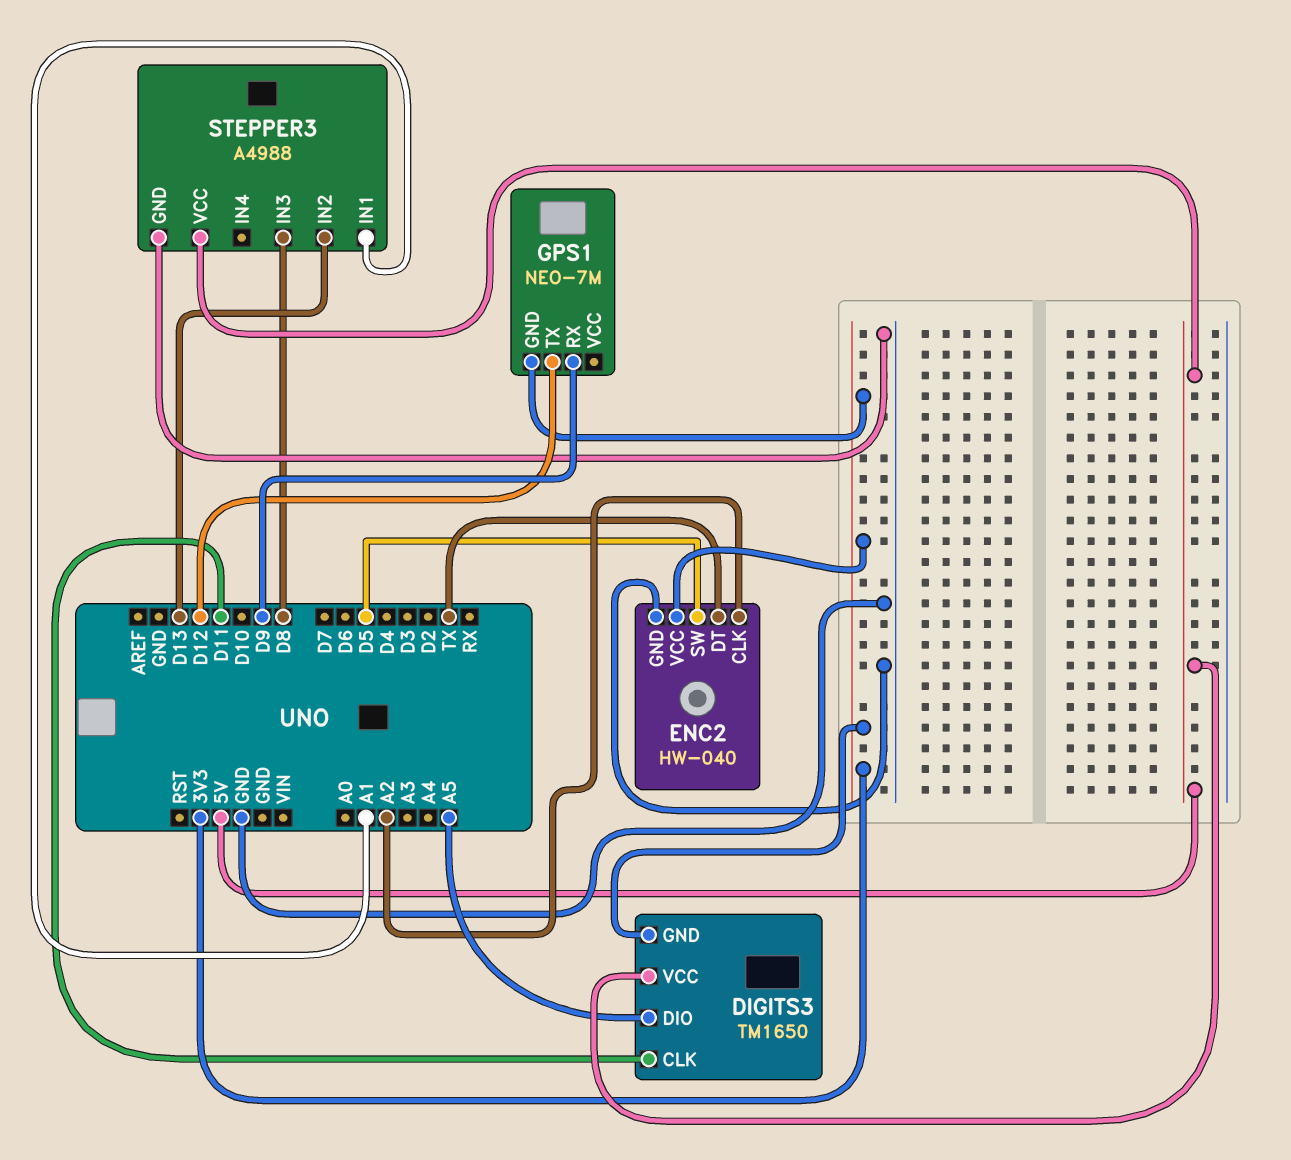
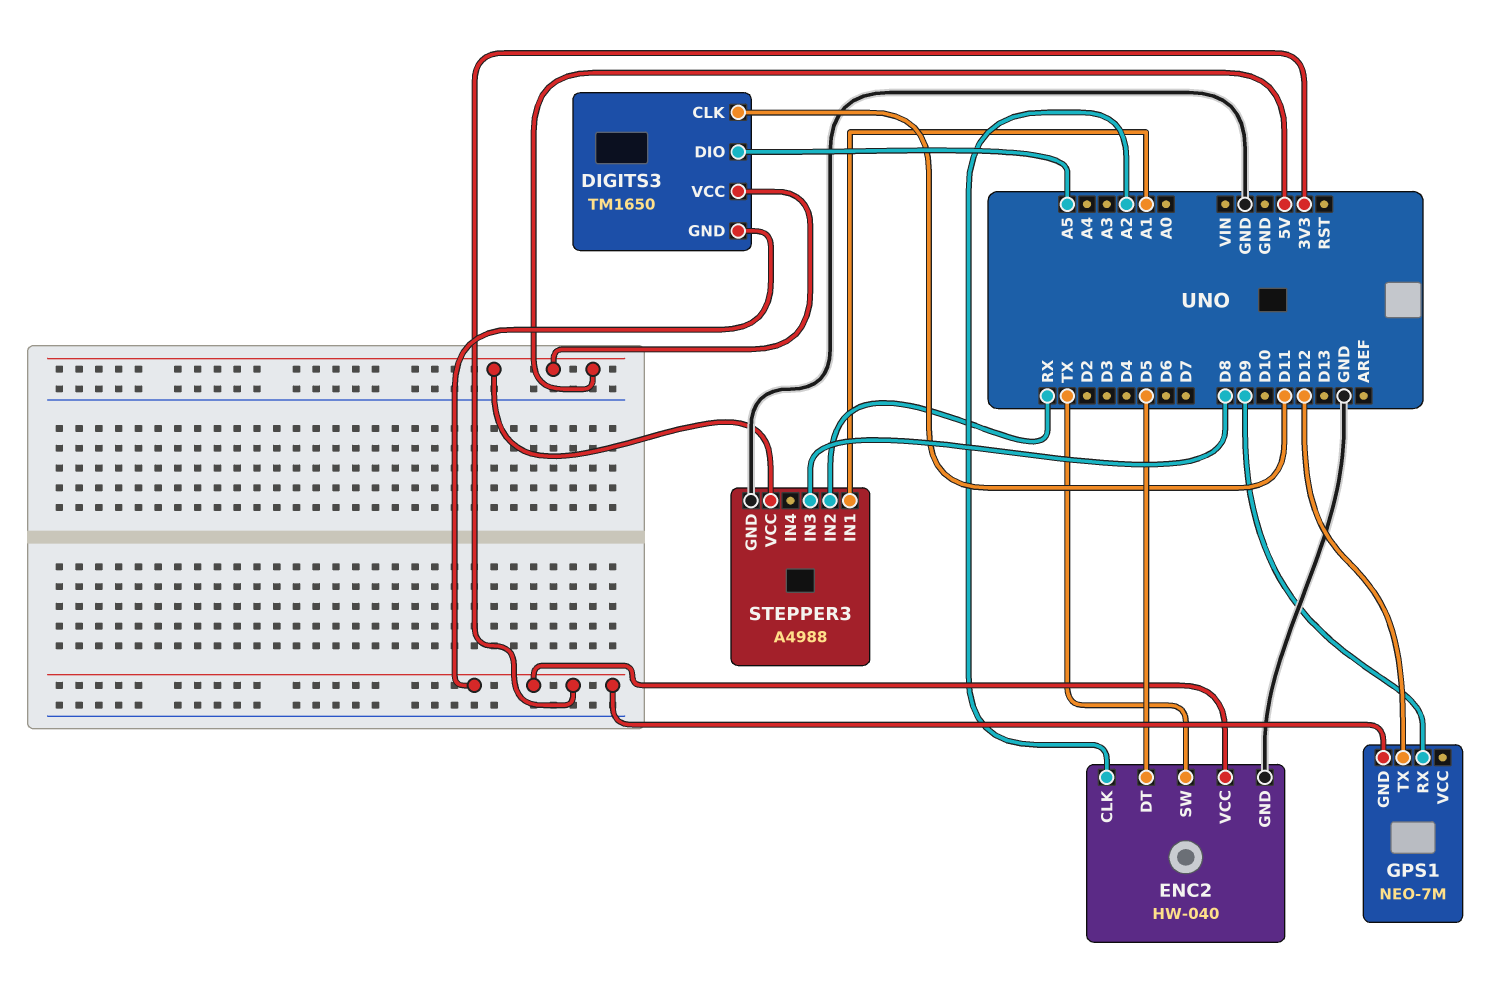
ENC2 pin DT: TX -> D5
ENC2 pin SW: D5 -> TX
STEPPER3 pin IN2: D13 -> RX

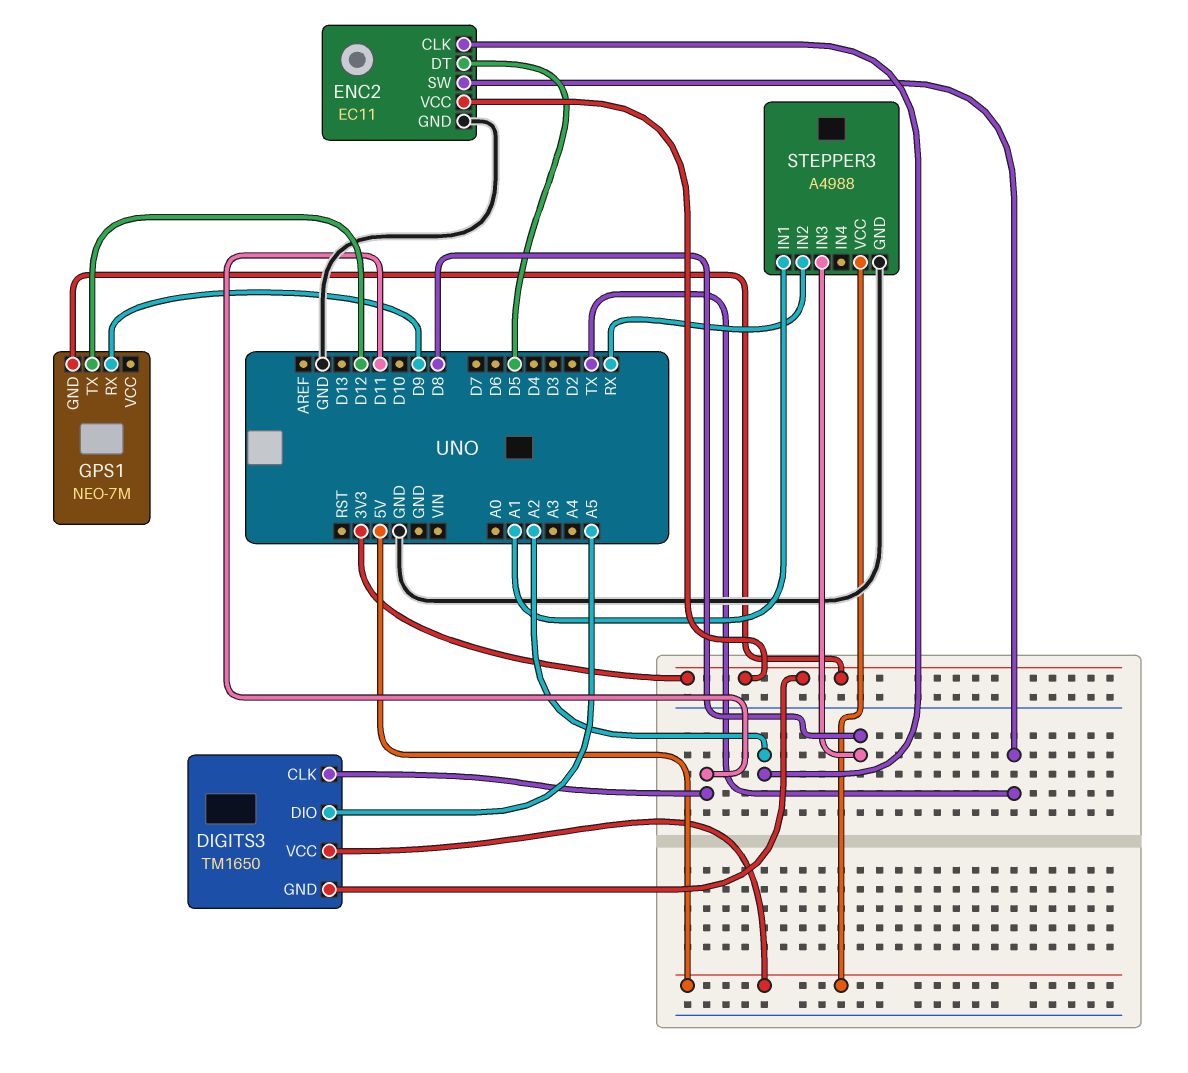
ENC2: HW-040 -> EC11

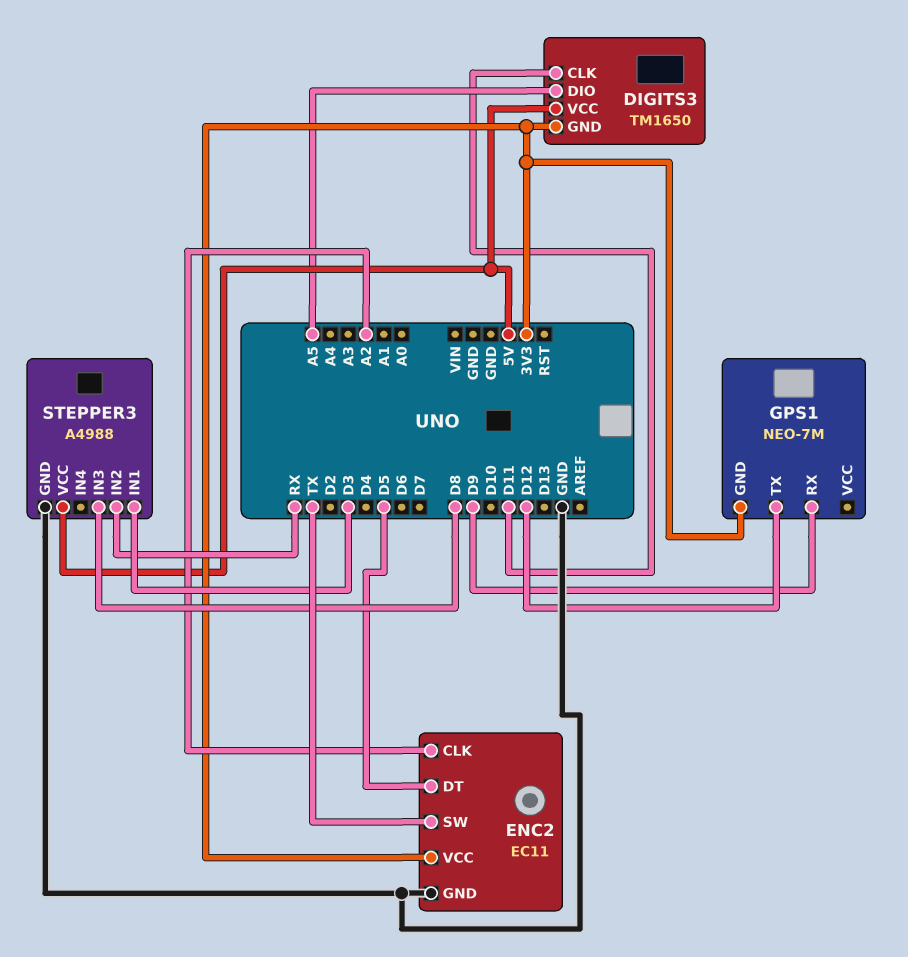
STEPPER3 pin IN1: A1 -> D3

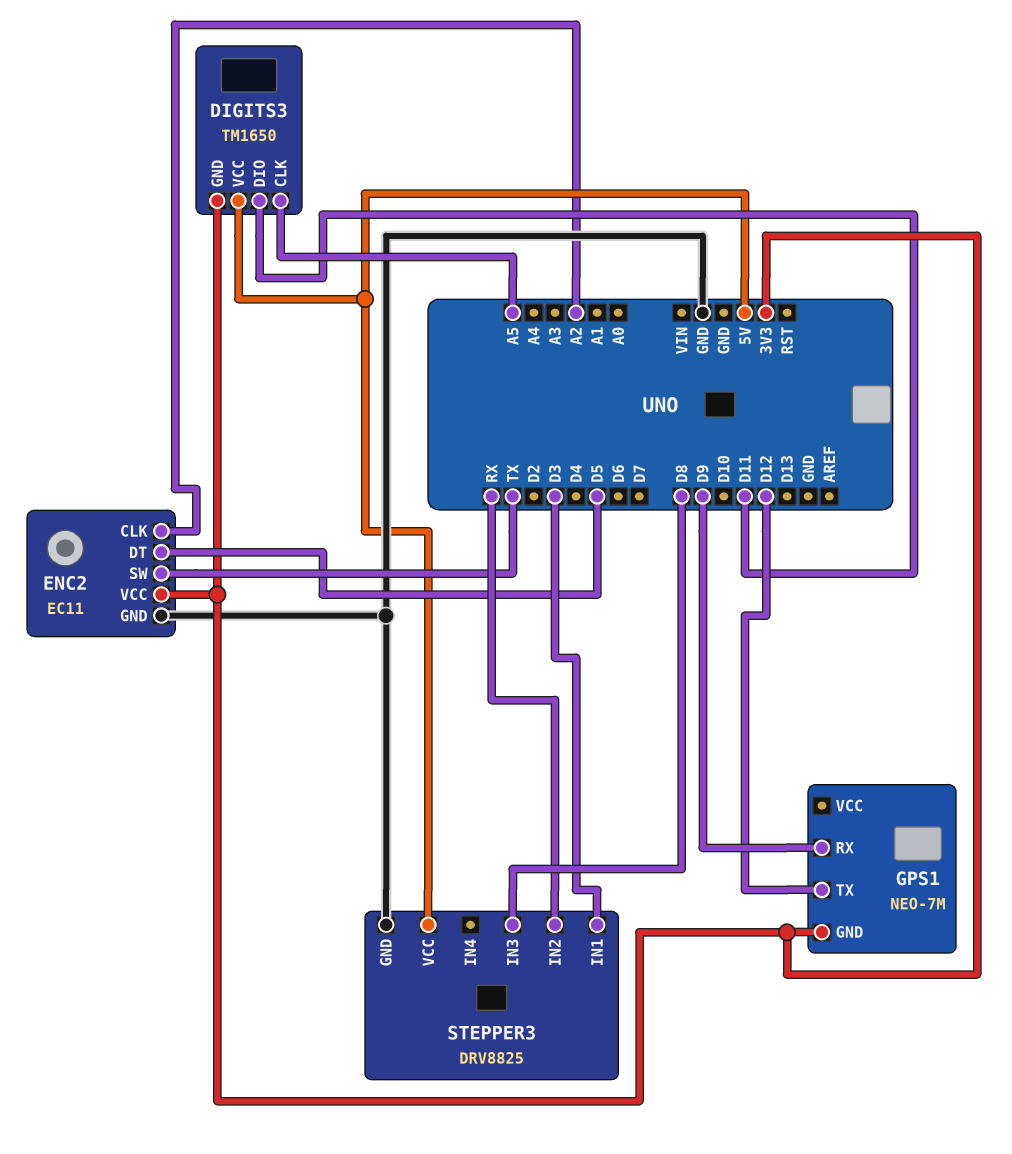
DIGITS3 pin CLK: D11 -> A5
DIGITS3 pin DIO: A5 -> D11
STEPPER3: A4988 -> DRV8825

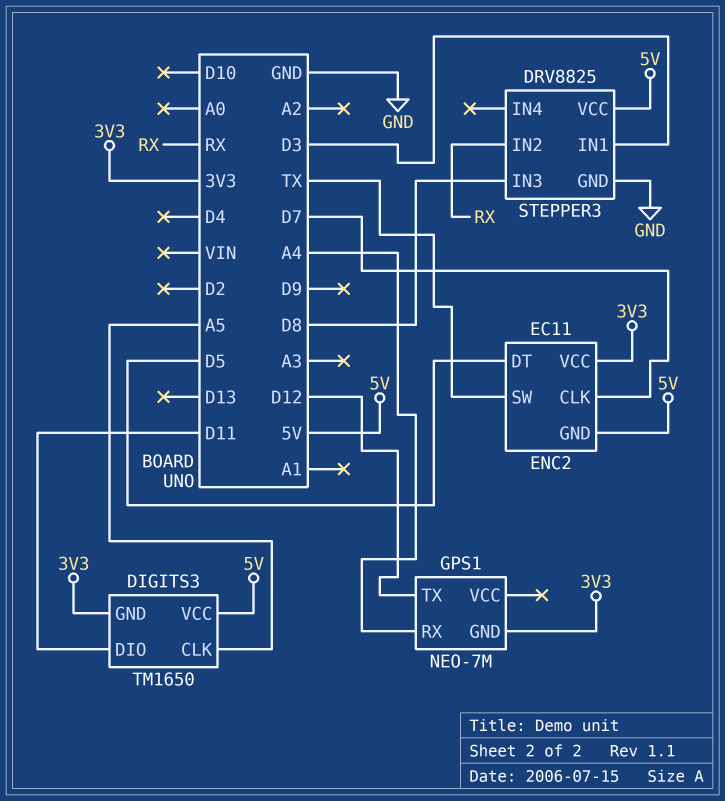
ENC2 pin CLK: A2 -> D7
ENC2 pin GND: GND -> 5V
GPS1 pin RX: D9 -> A4

